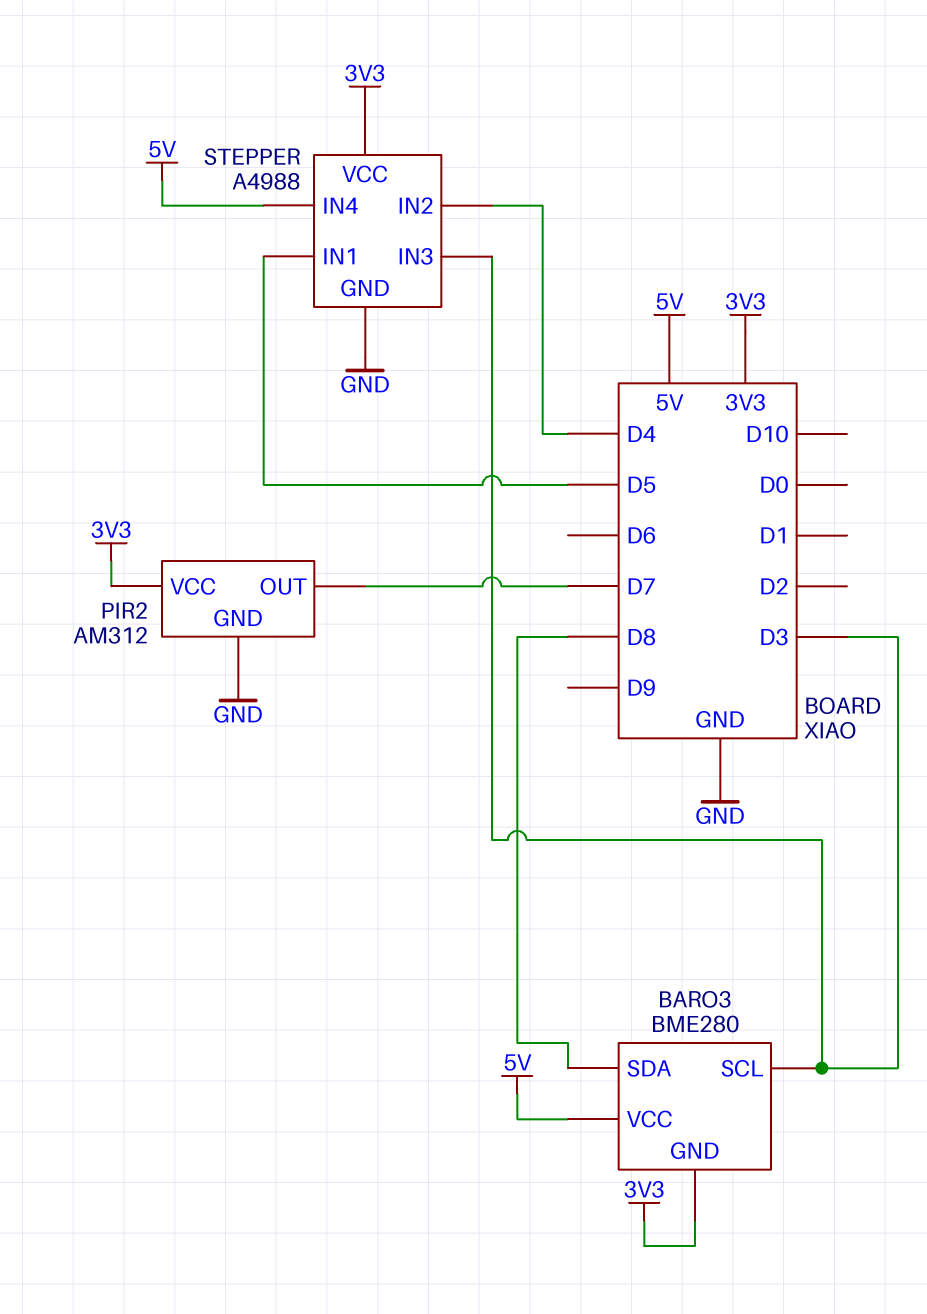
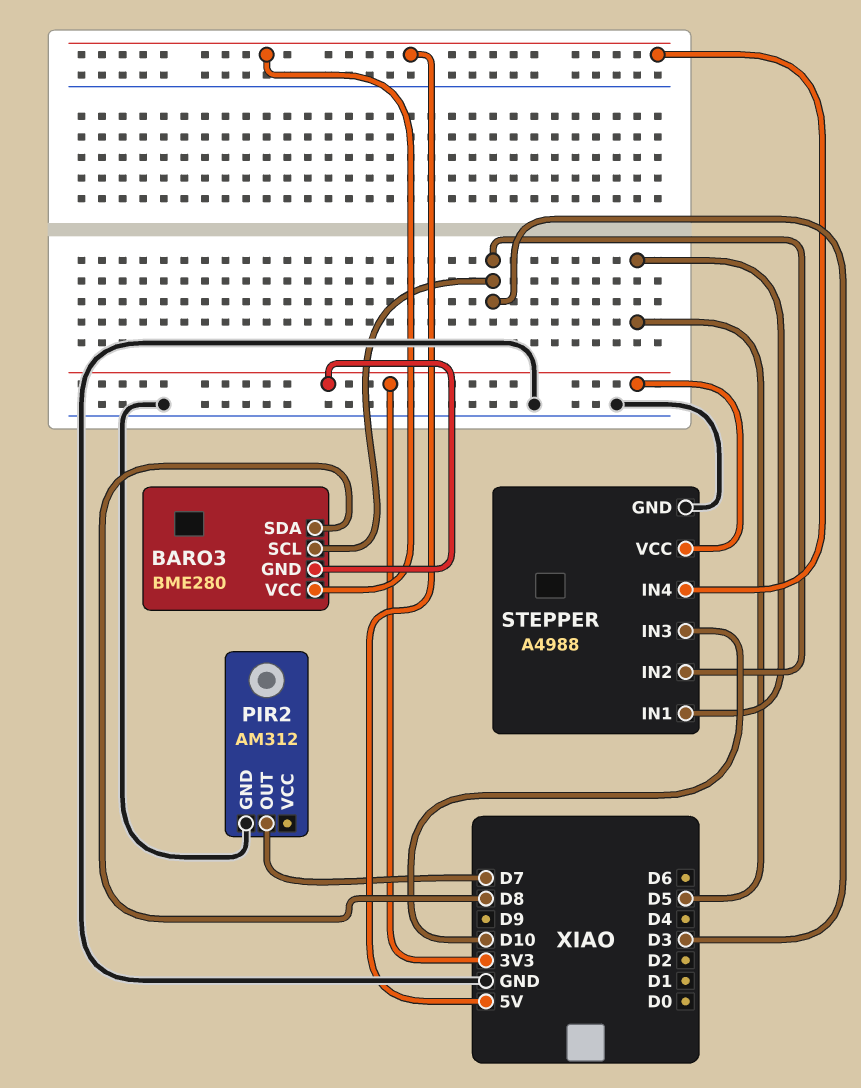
PIR2 pin VCC: 3V3 -> none
STEPPER pin IN2: D4 -> D3
STEPPER pin IN3: D3 -> D10

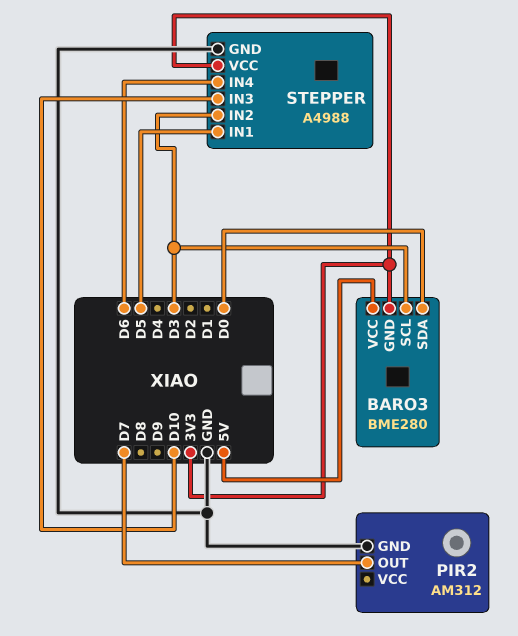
BARO3 pin SDA: D8 -> D0
STEPPER pin IN4: 5V -> D6

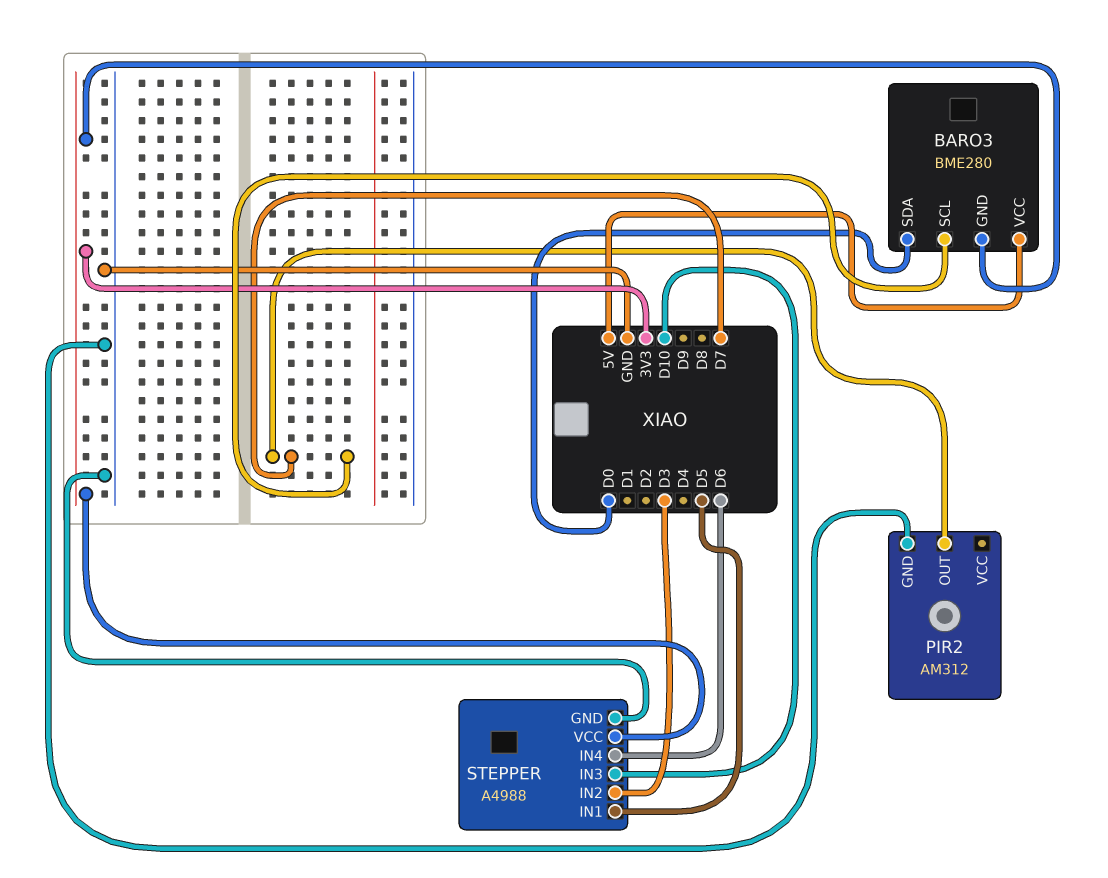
BARO3 pin SCL: D3 -> D7

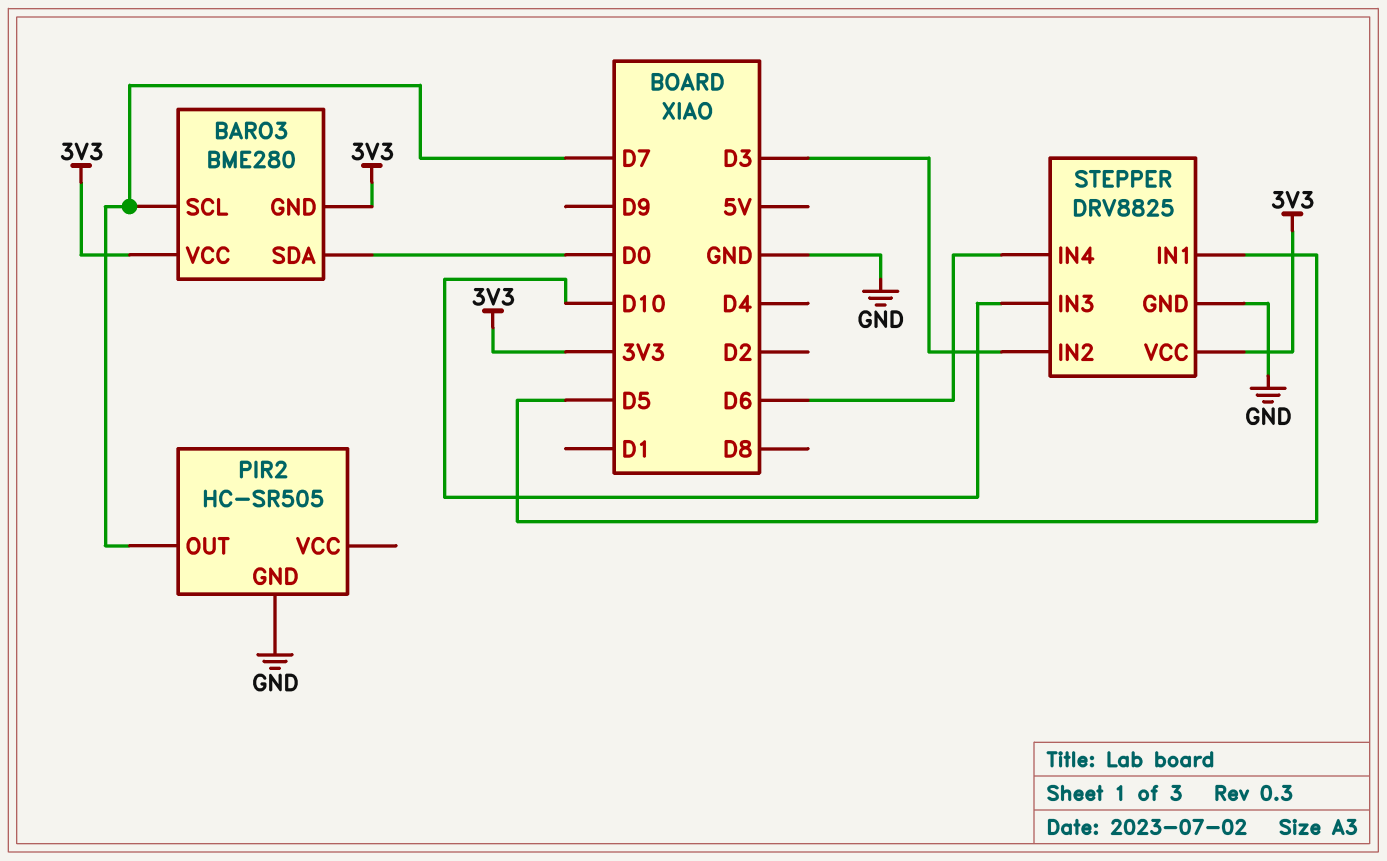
BARO3 pin VCC: 5V -> 3V3
PIR2: AM312 -> HC-SR505
STEPPER: A4988 -> DRV8825

